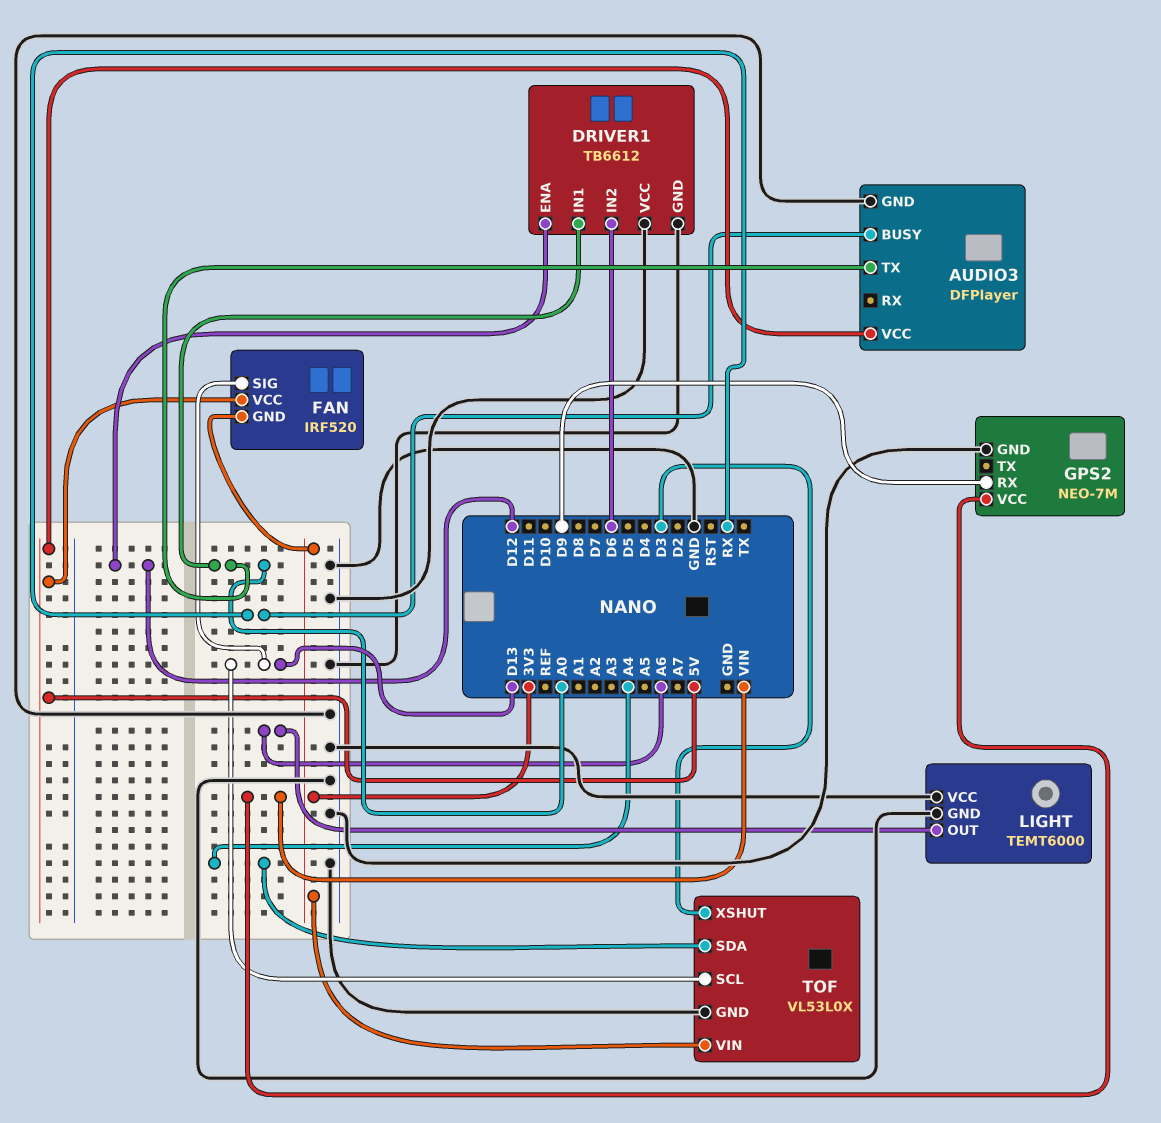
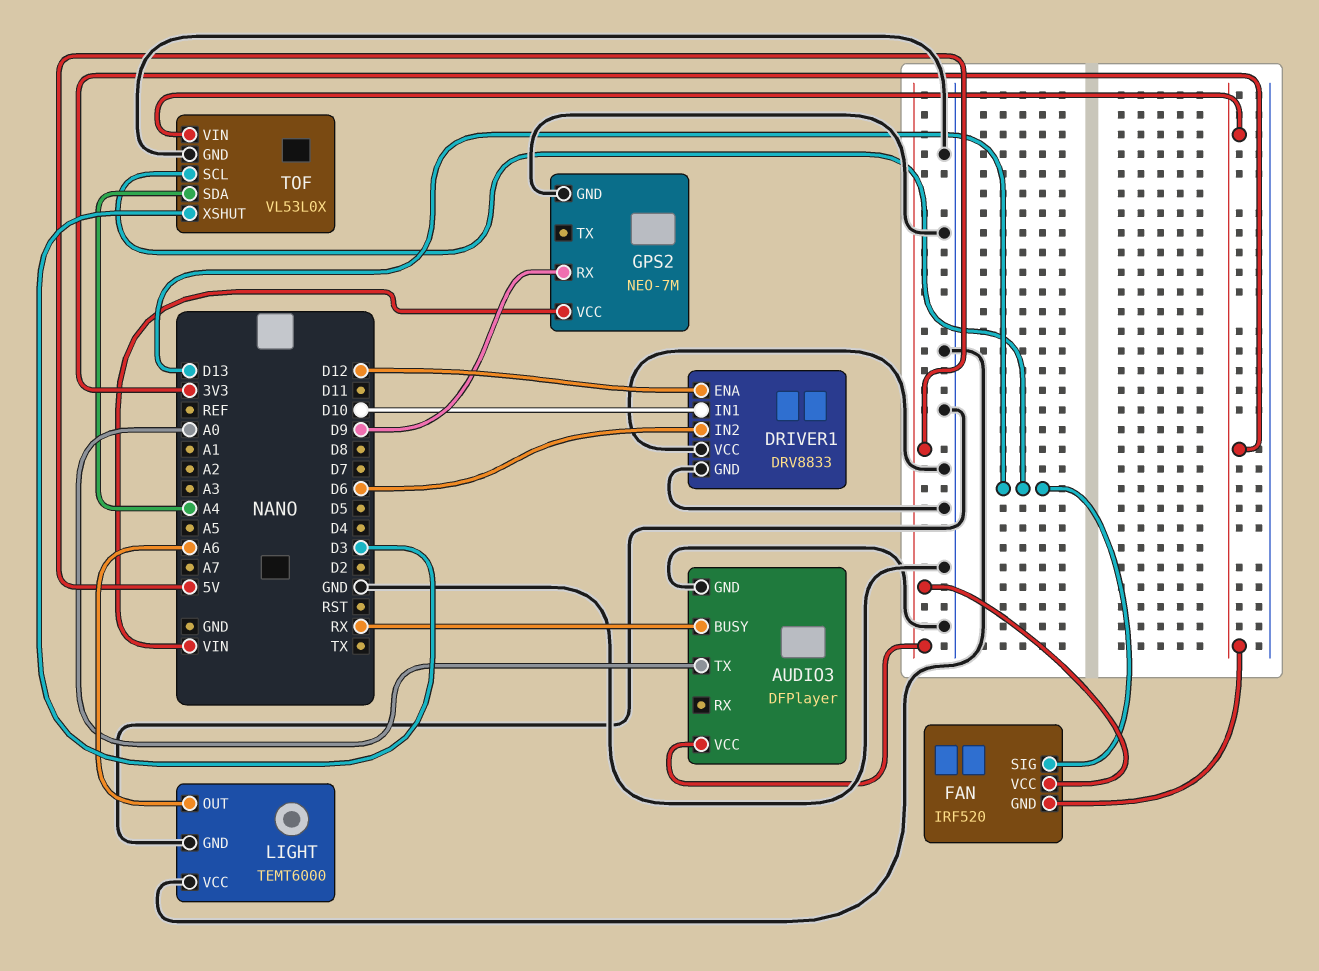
DRIVER1: TB6612 -> DRV8833
DRIVER1 pin IN1: A0 -> D10

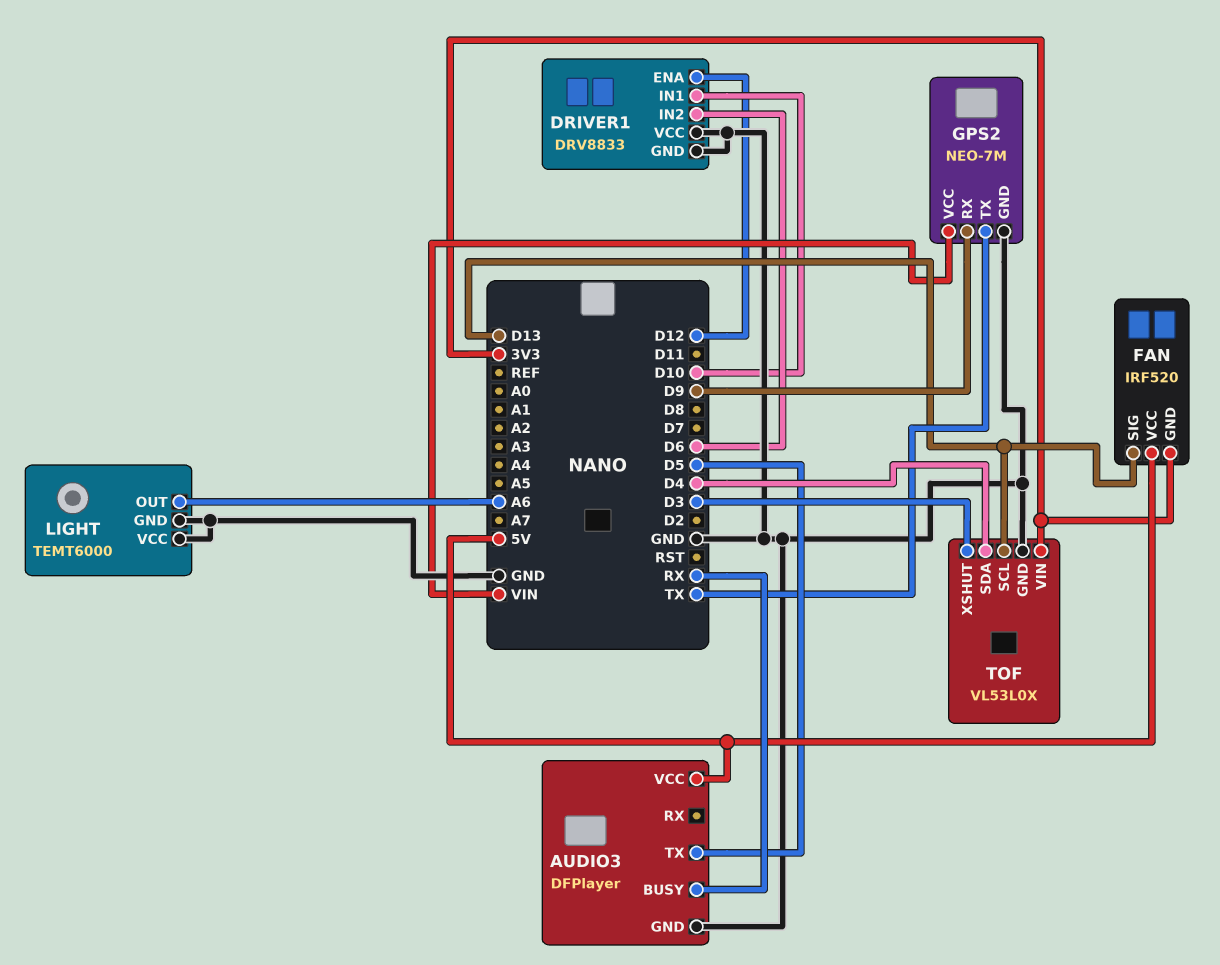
AUDIO3 pin TX: A0 -> D5
GPS2 pin TX: none -> TX
TOF pin SDA: A4 -> D4

